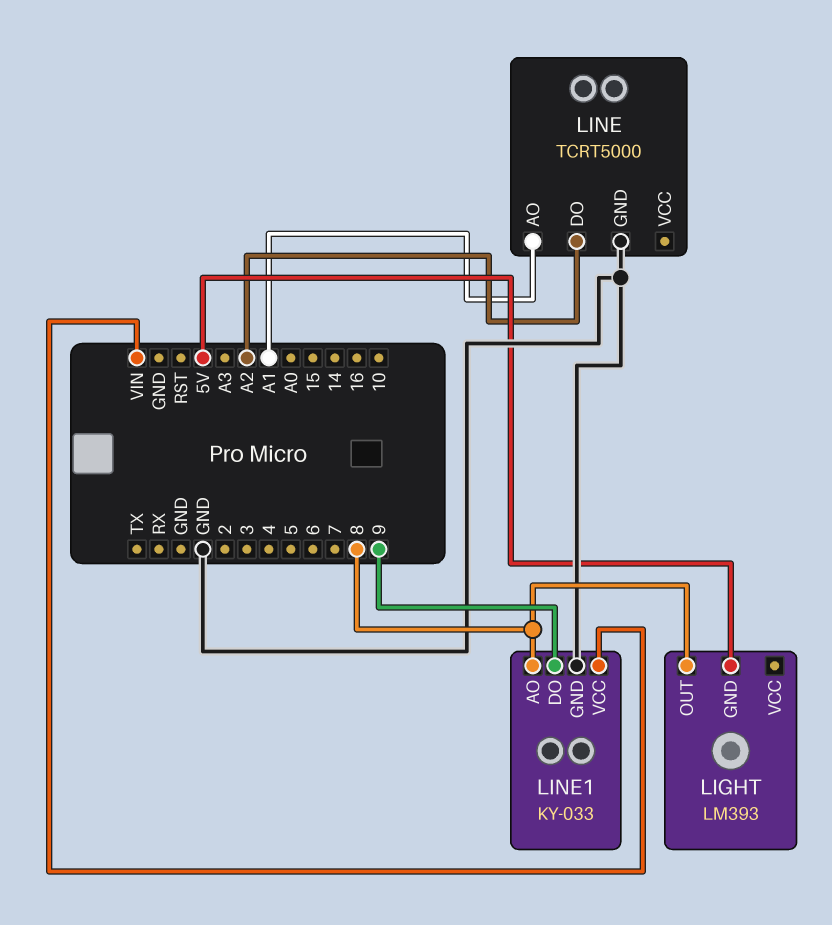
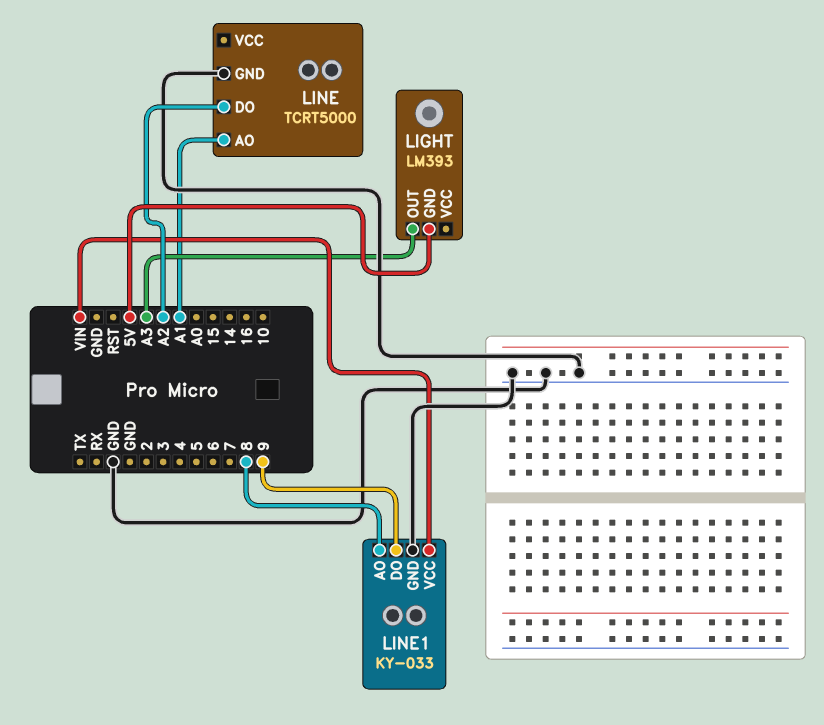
LIGHT pin OUT: 8 -> A3

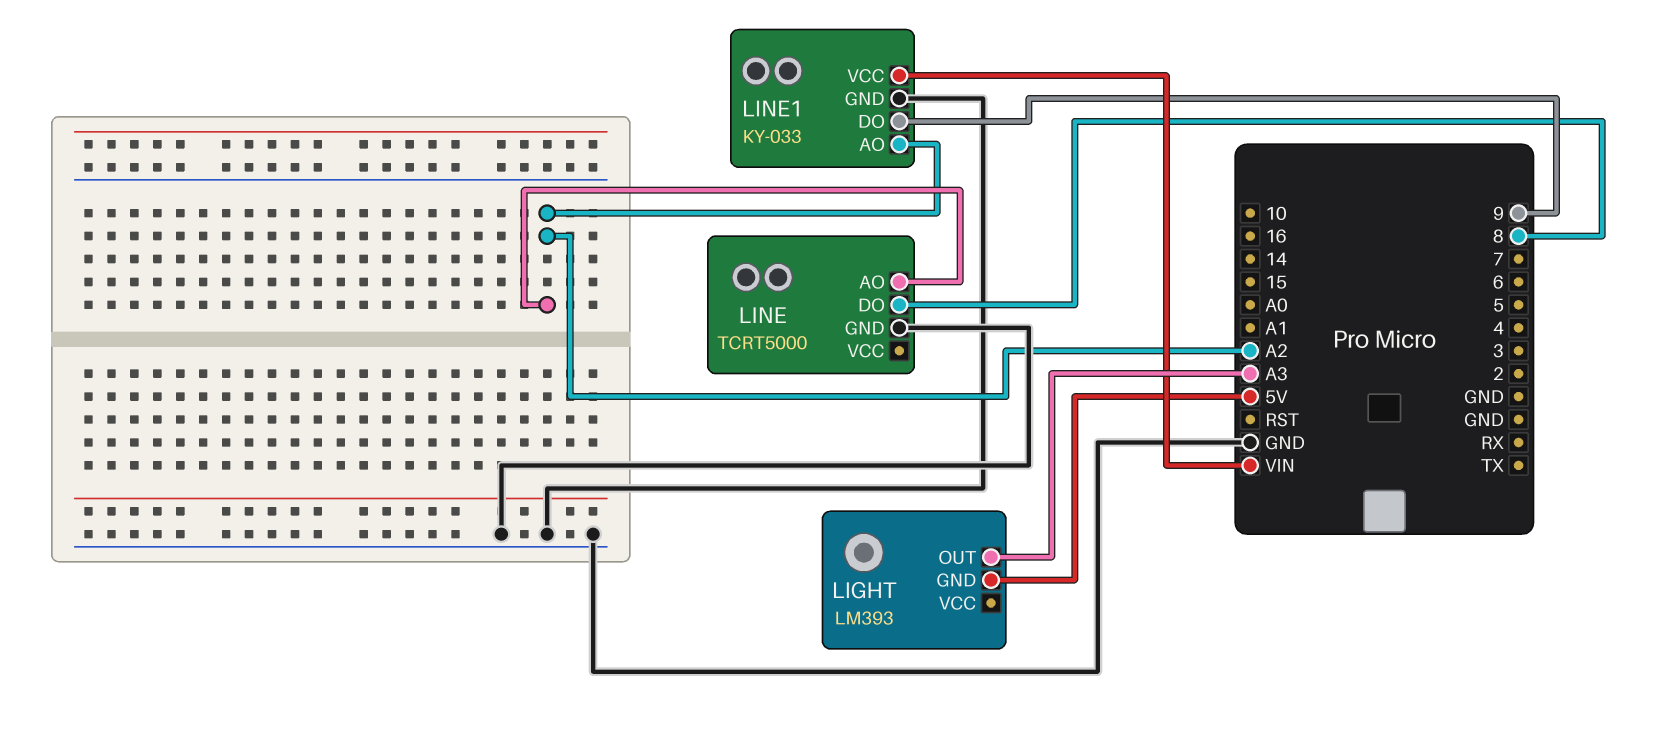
LINE pin AO: A1 -> A2
LINE pin DO: A2 -> 8
LINE1 pin AO: 8 -> A2

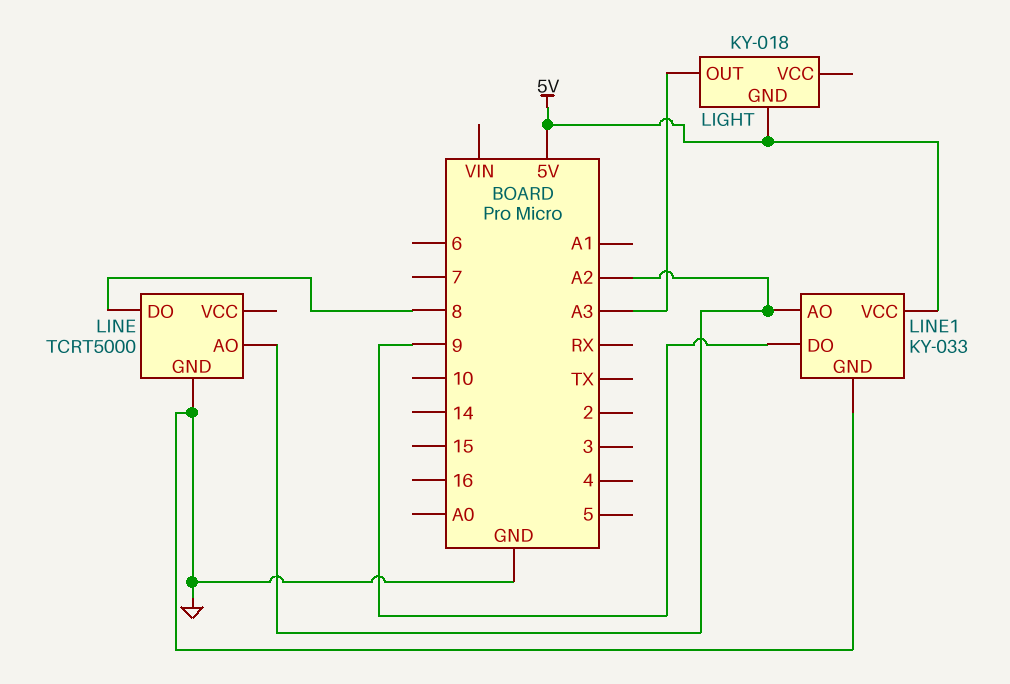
LIGHT: LM393 -> KY-018
LINE1 pin VCC: VIN -> 5V

